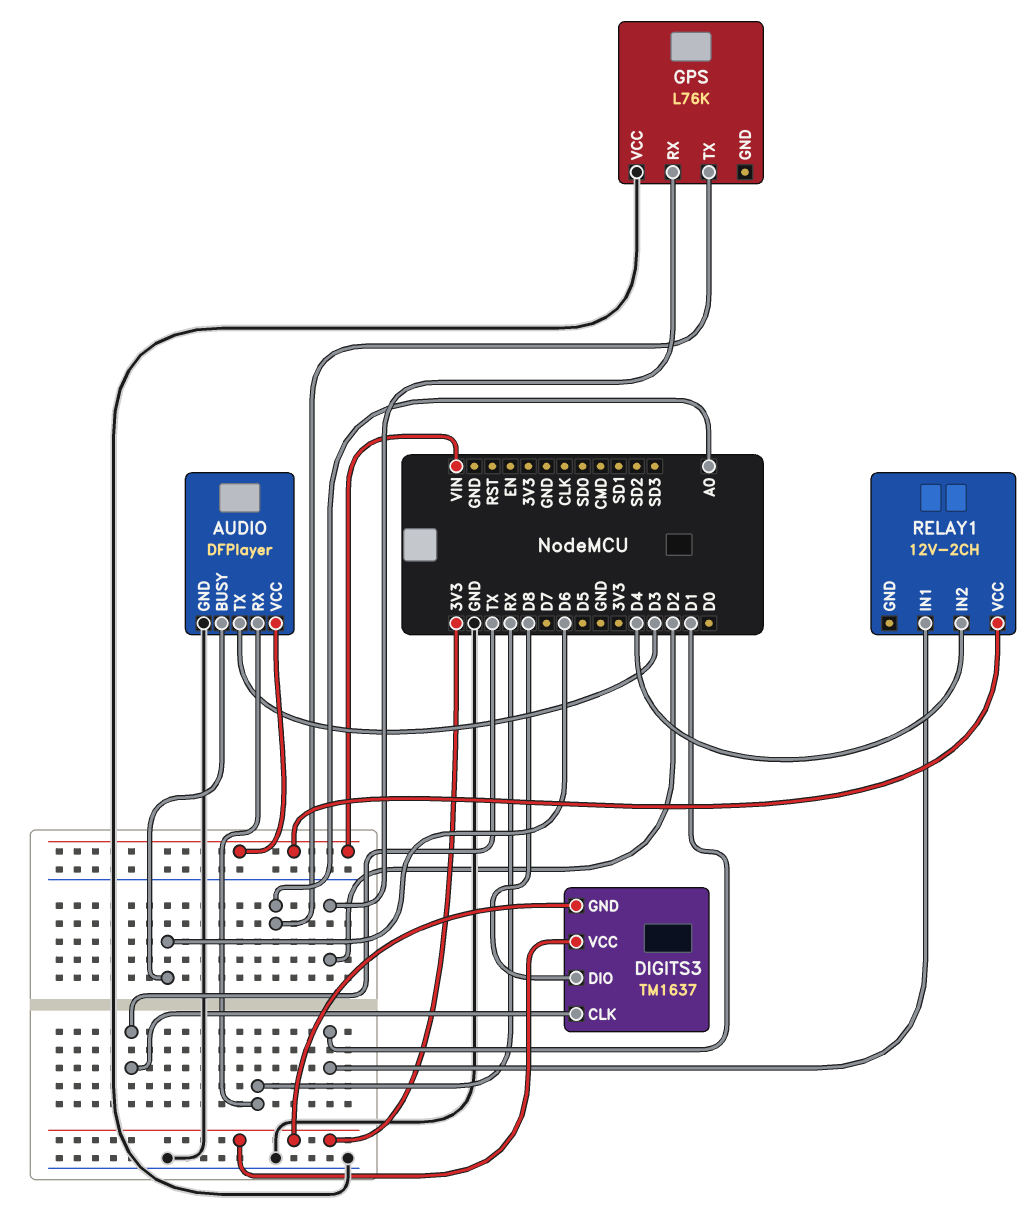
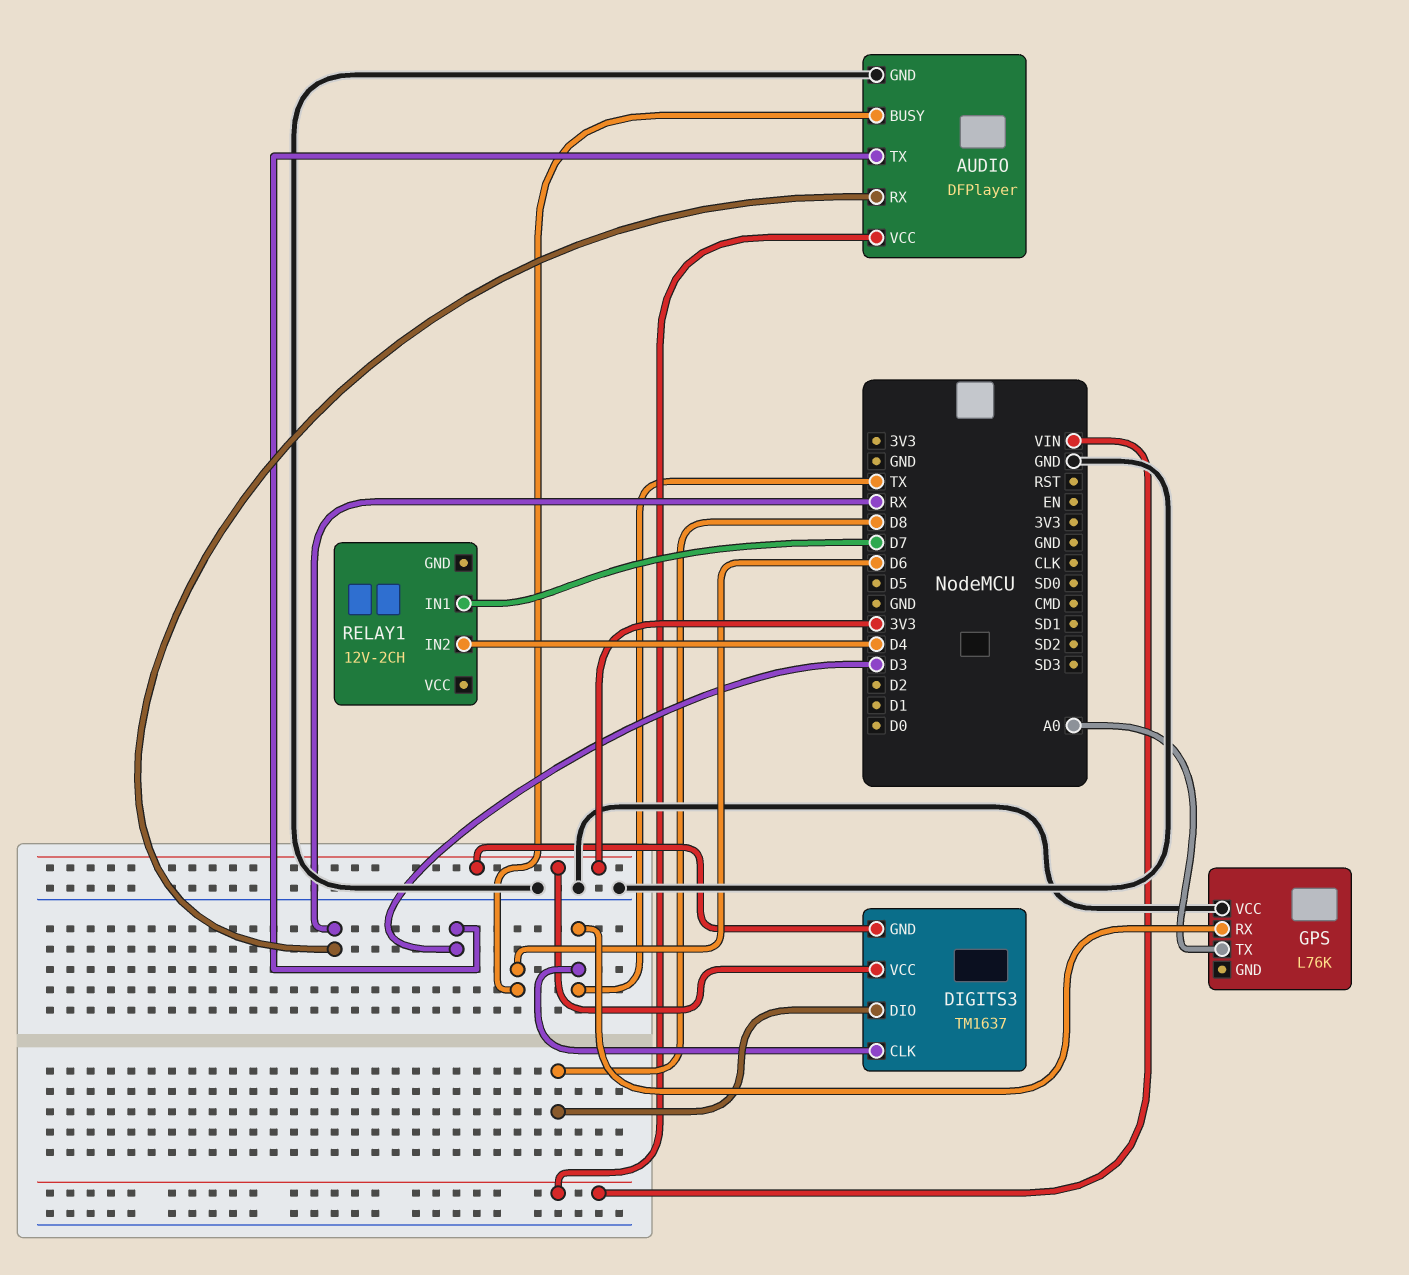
GPS pin RX: D2 -> TX
RELAY1 pin IN1: D1 -> D7
RELAY1 pin VCC: VIN -> none

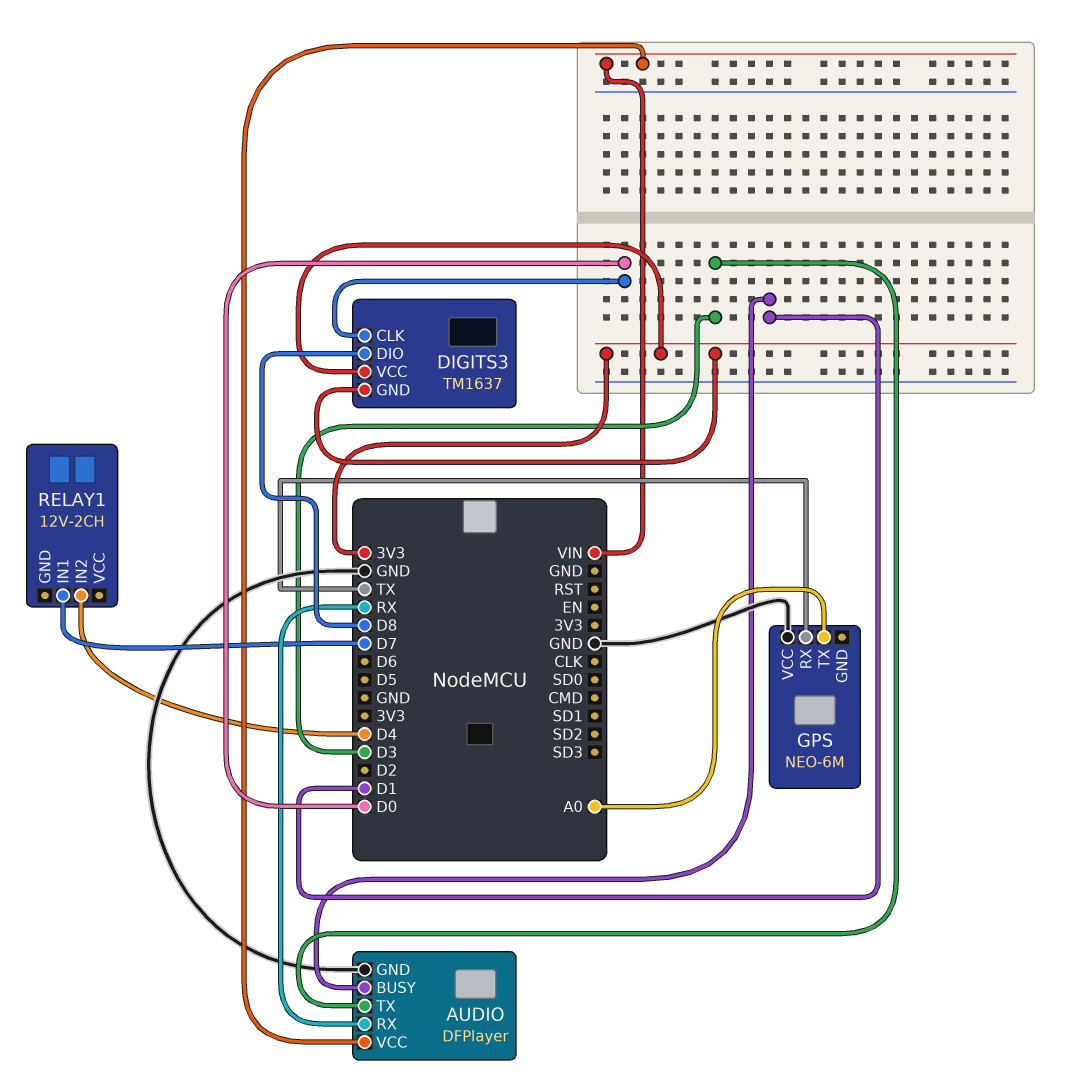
AUDIO pin BUSY: D6 -> D1
DIGITS3 pin CLK: TX -> D0
GPS: L76K -> NEO-6M

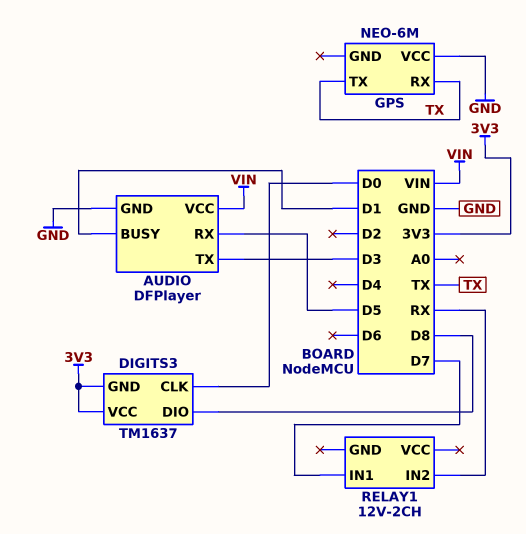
AUDIO pin RX: RX -> D5
GPS pin TX: A0 -> TX
RELAY1 pin IN2: D4 -> RX

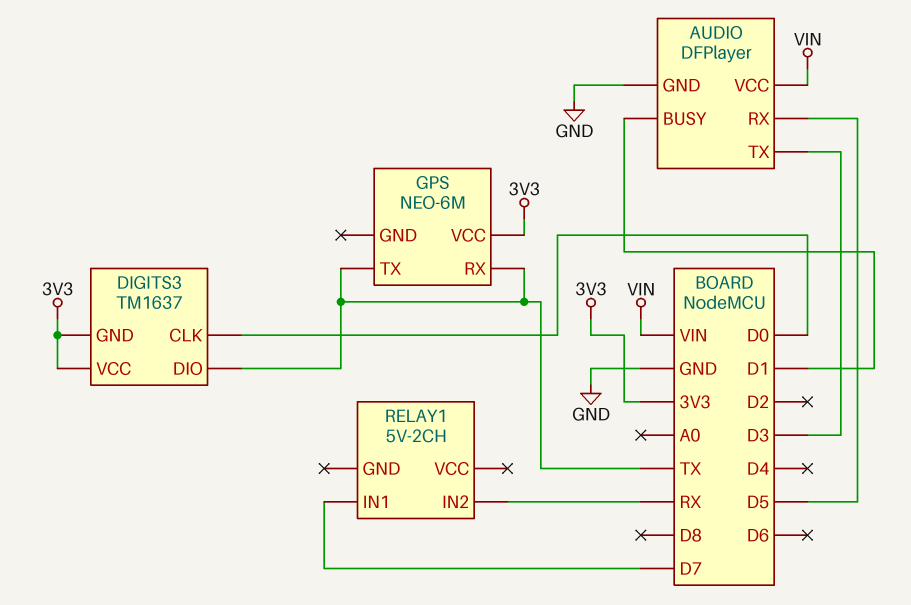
DIGITS3 pin DIO: D8 -> TX
GPS pin VCC: GND -> 3V3
RELAY1: 12V-2CH -> 5V-2CH

